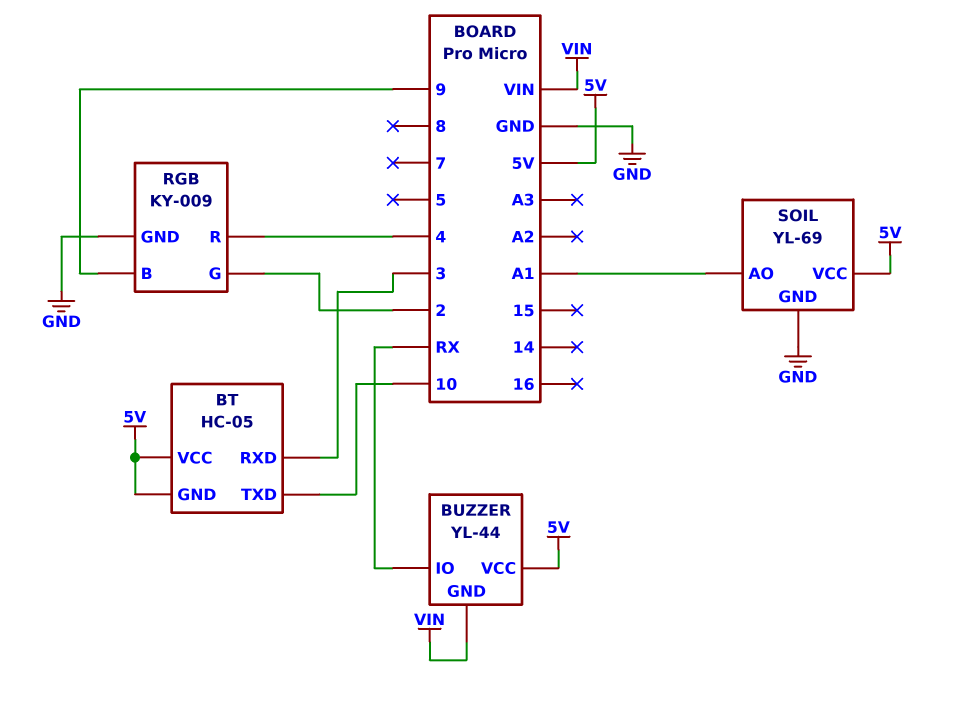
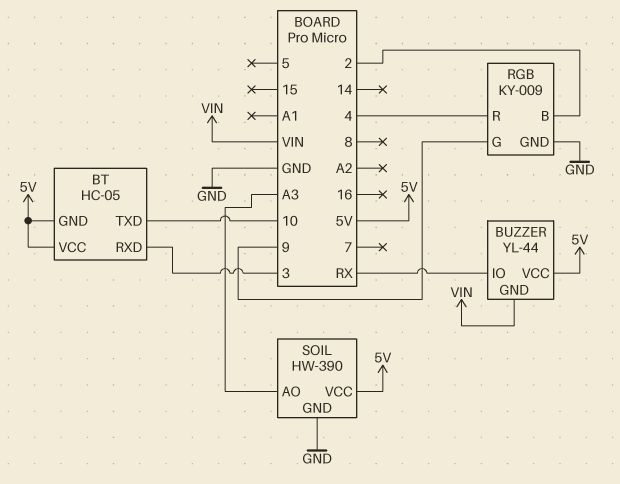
RGB pin B: 9 -> 2
RGB pin G: 2 -> 9
SOIL: YL-69 -> HW-390
SOIL pin AO: A1 -> A3

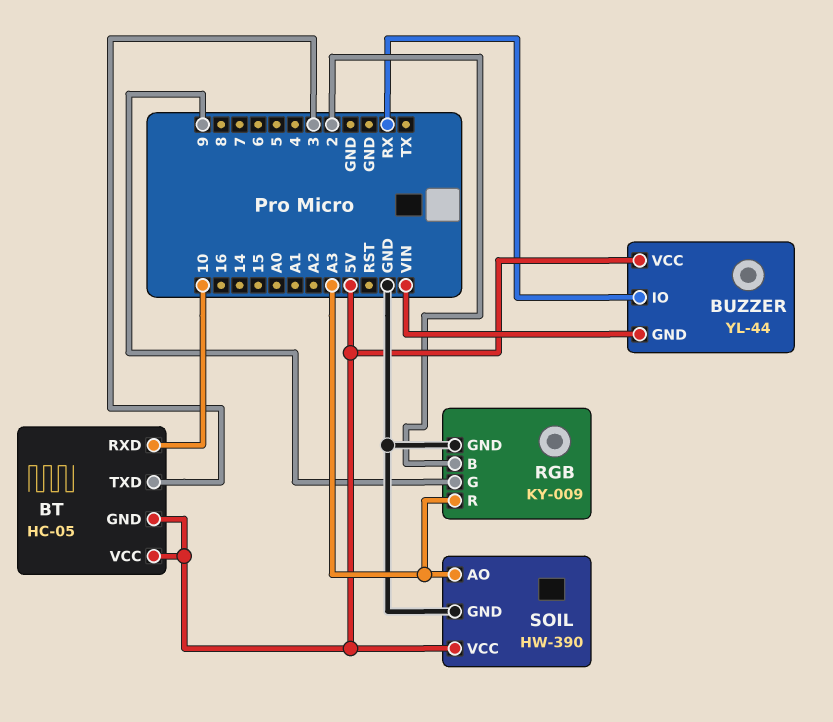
BT pin RXD: 3 -> 10
BT pin TXD: 10 -> 3
RGB pin R: 4 -> A3

